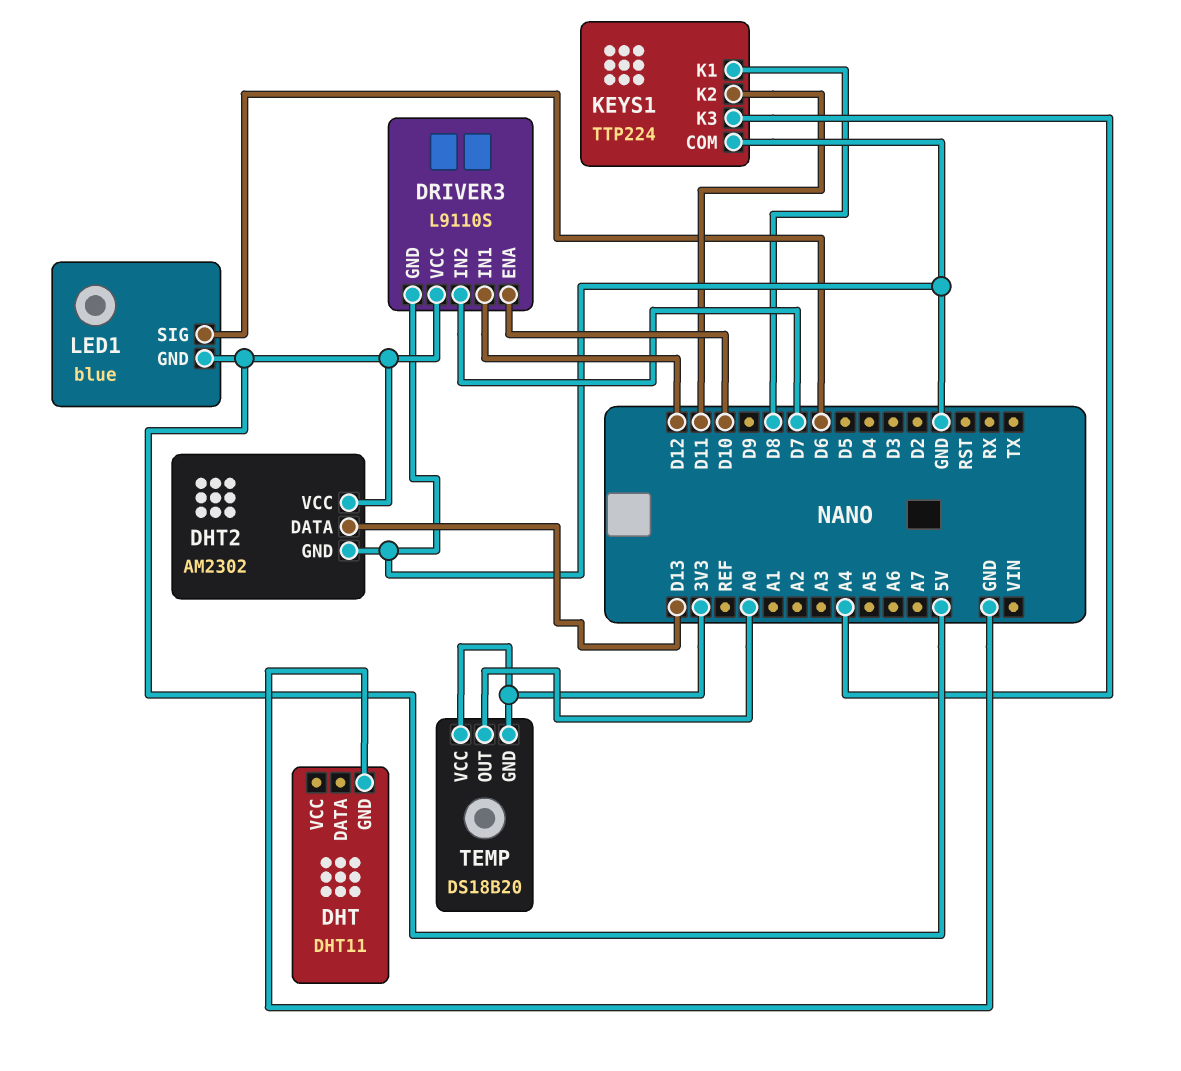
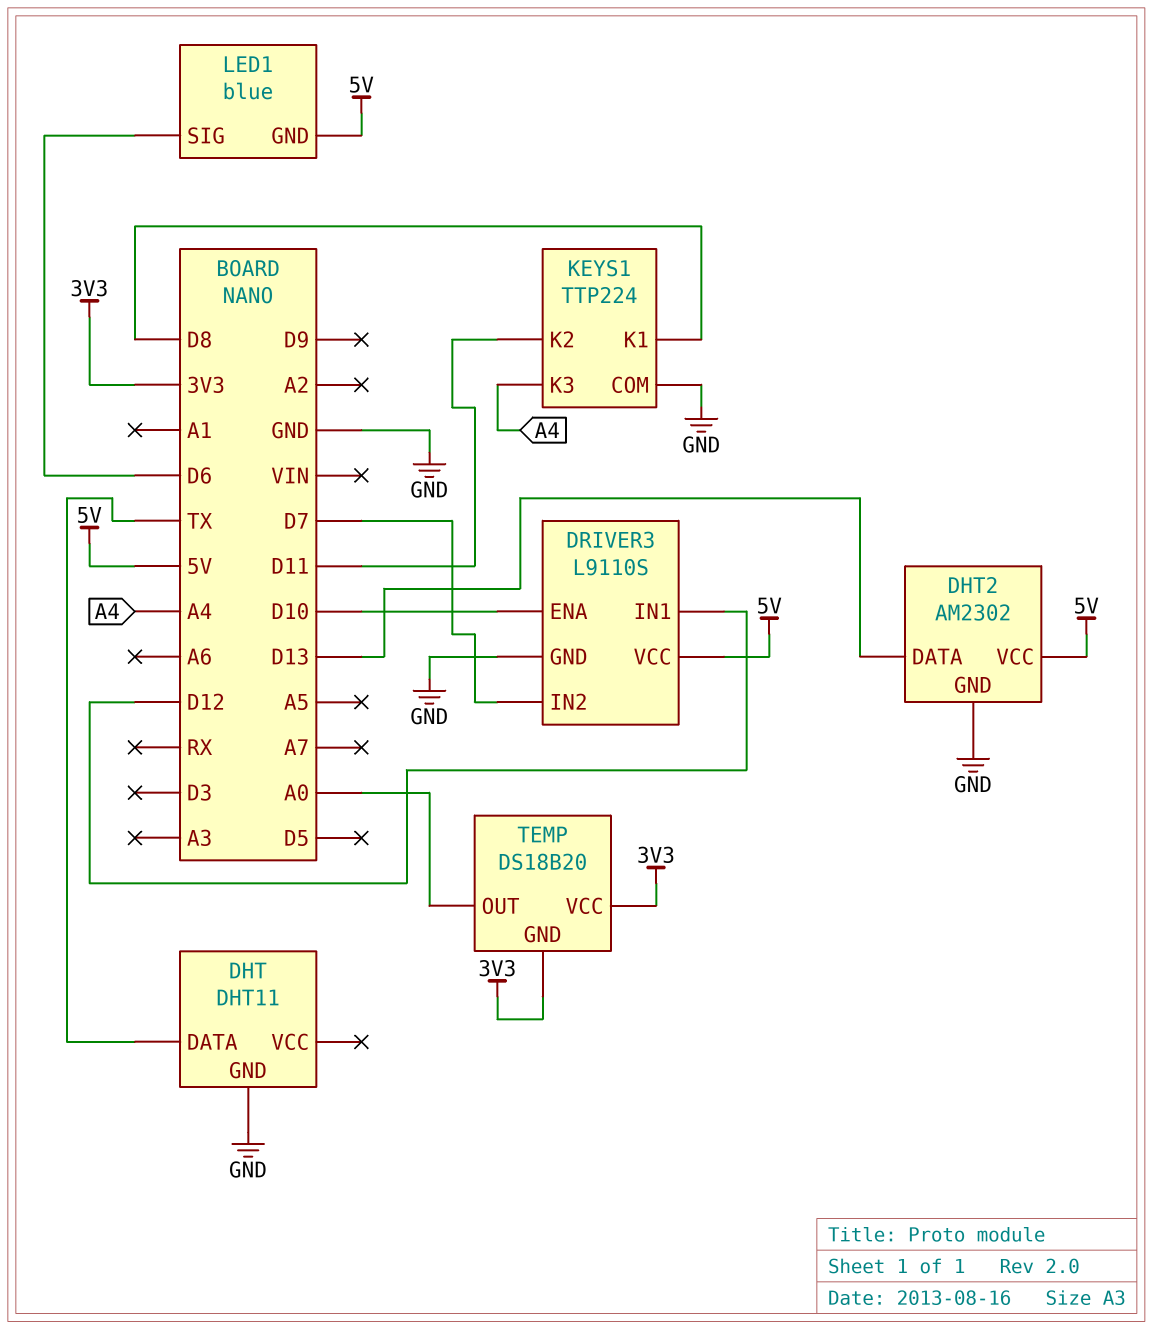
DHT pin DATA: none -> TX

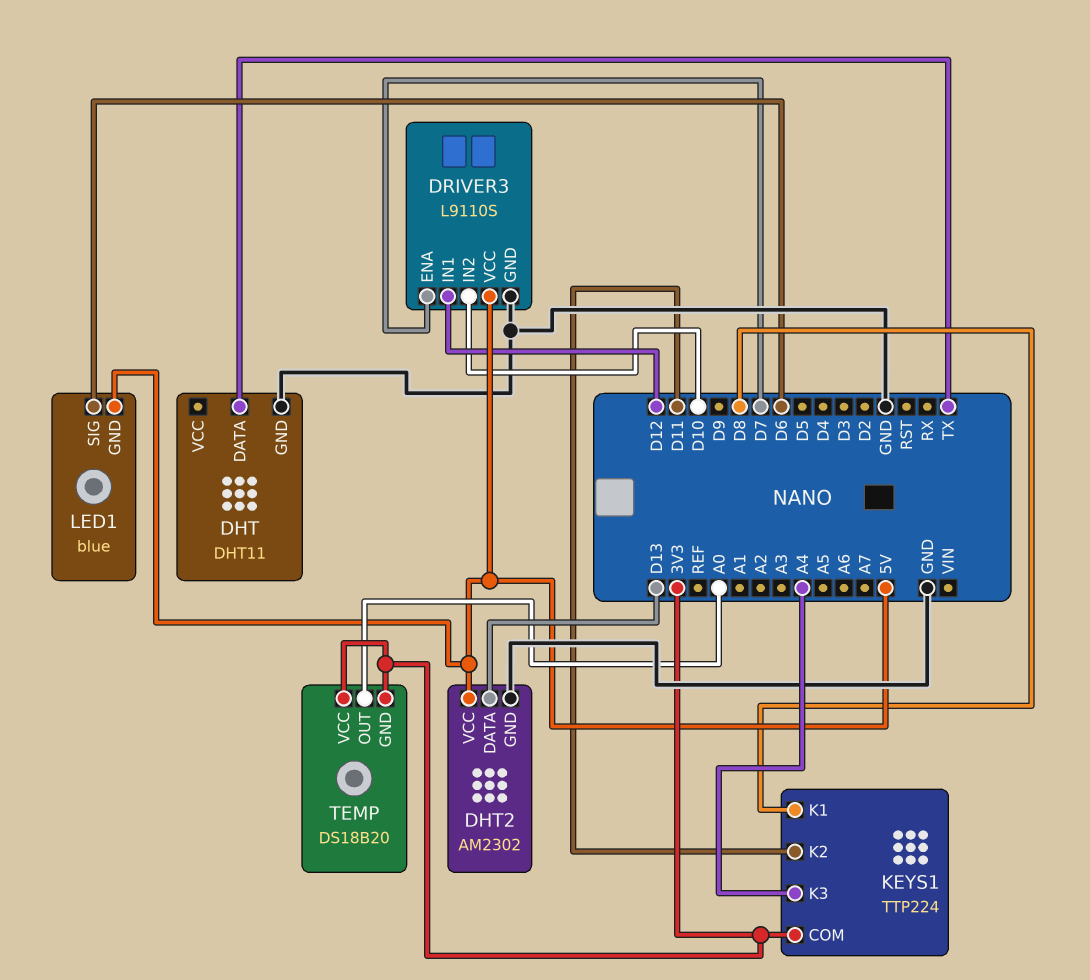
DRIVER3 pin ENA: D10 -> D7
DRIVER3 pin IN2: D7 -> D10
KEYS1 pin COM: GND -> 3V3

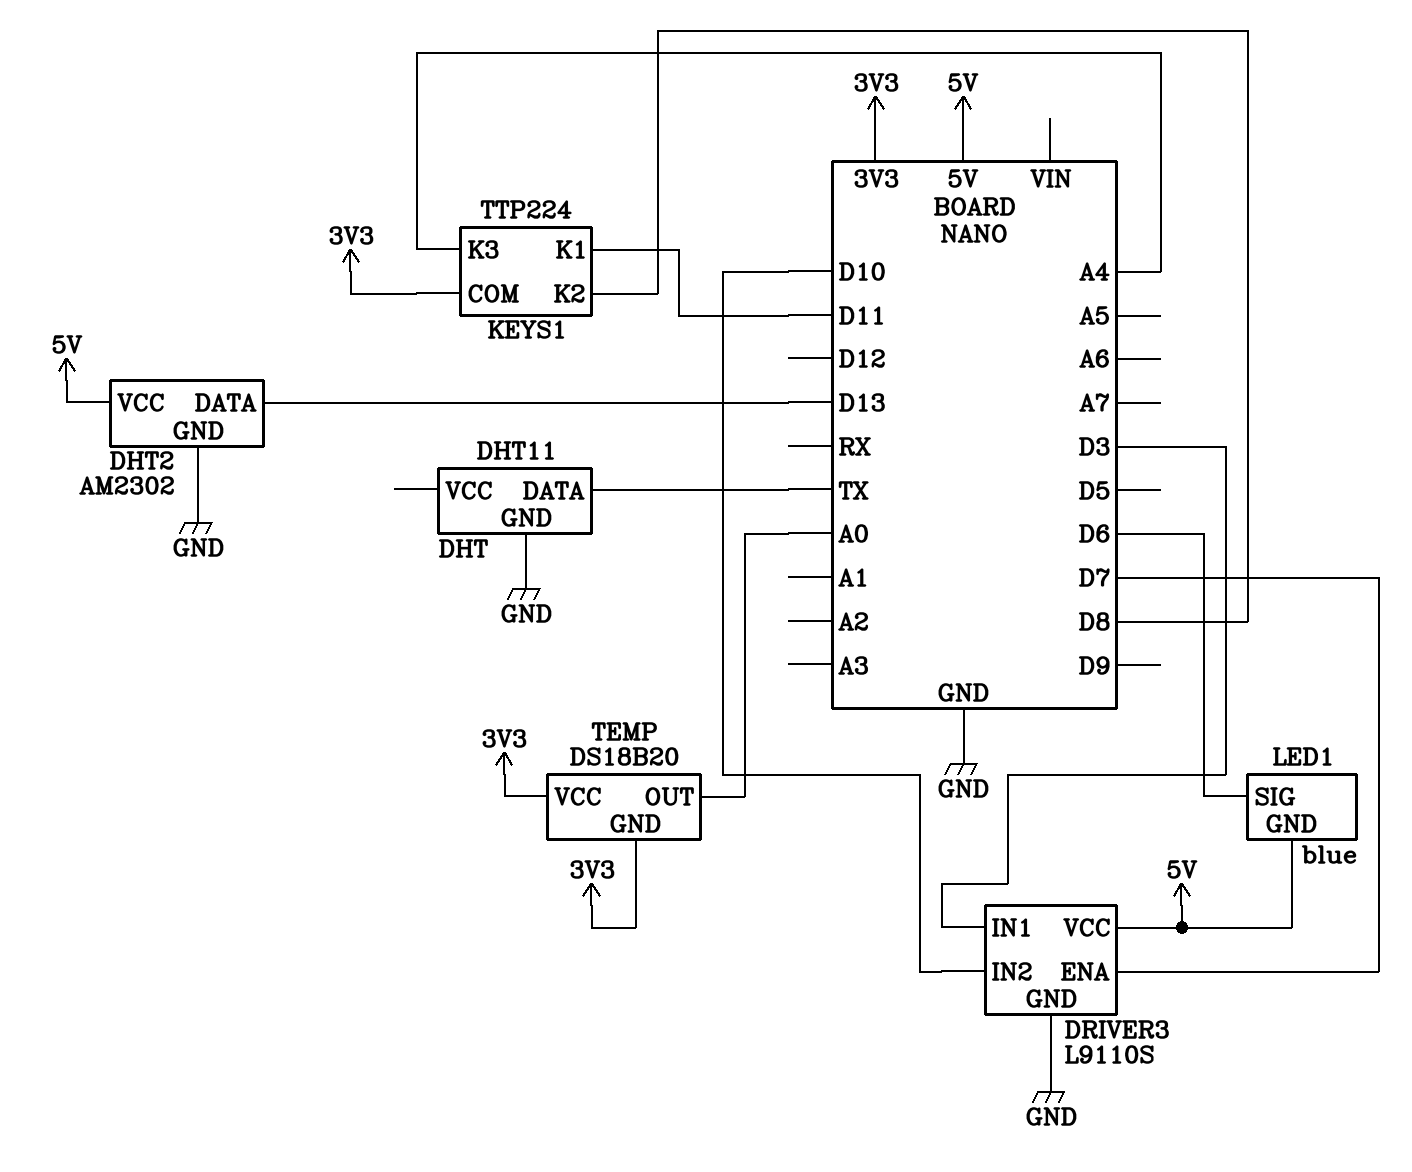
DRIVER3 pin IN1: D12 -> D3
KEYS1 pin K1: D8 -> D11
KEYS1 pin K2: D11 -> D8

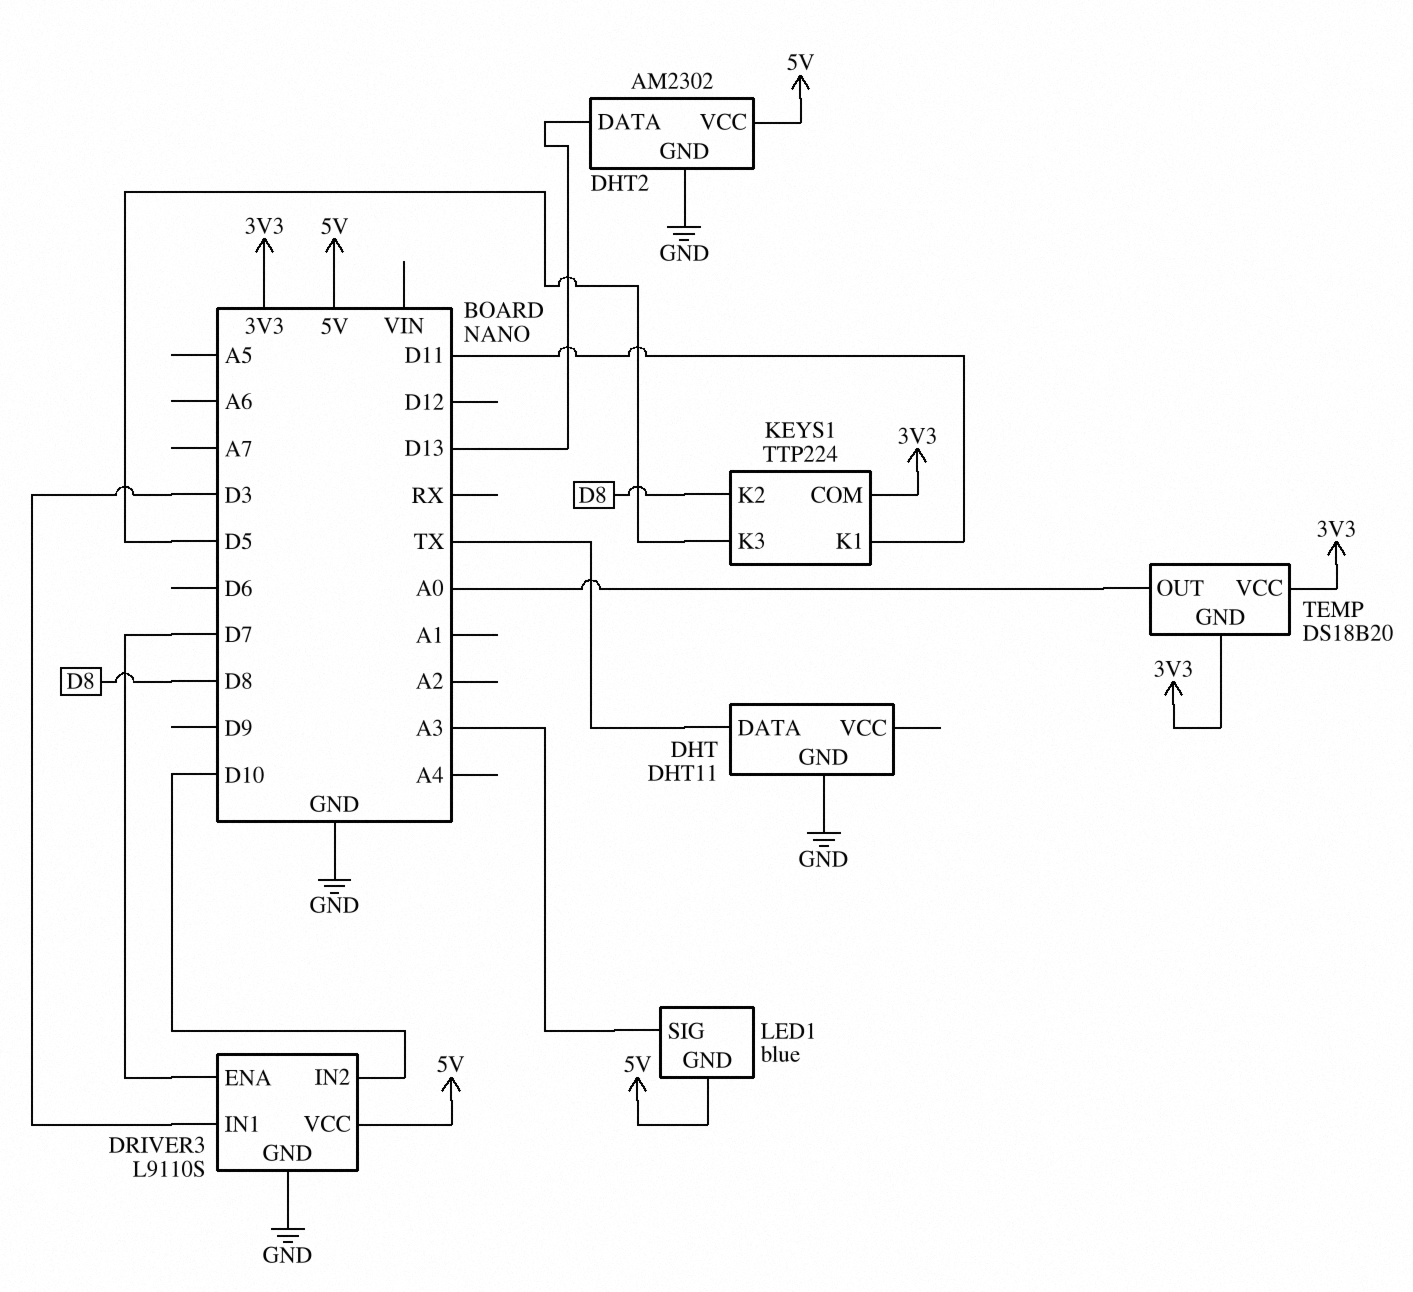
KEYS1 pin K3: A4 -> D5
LED1 pin SIG: D6 -> A3

